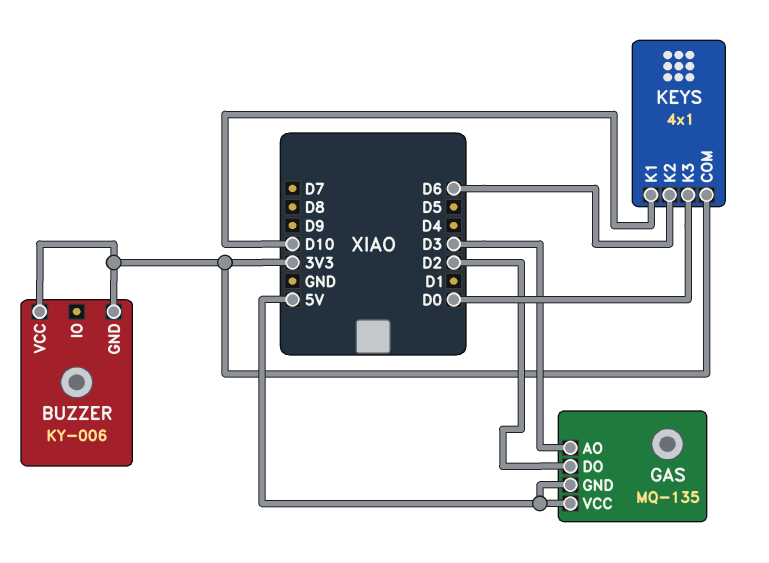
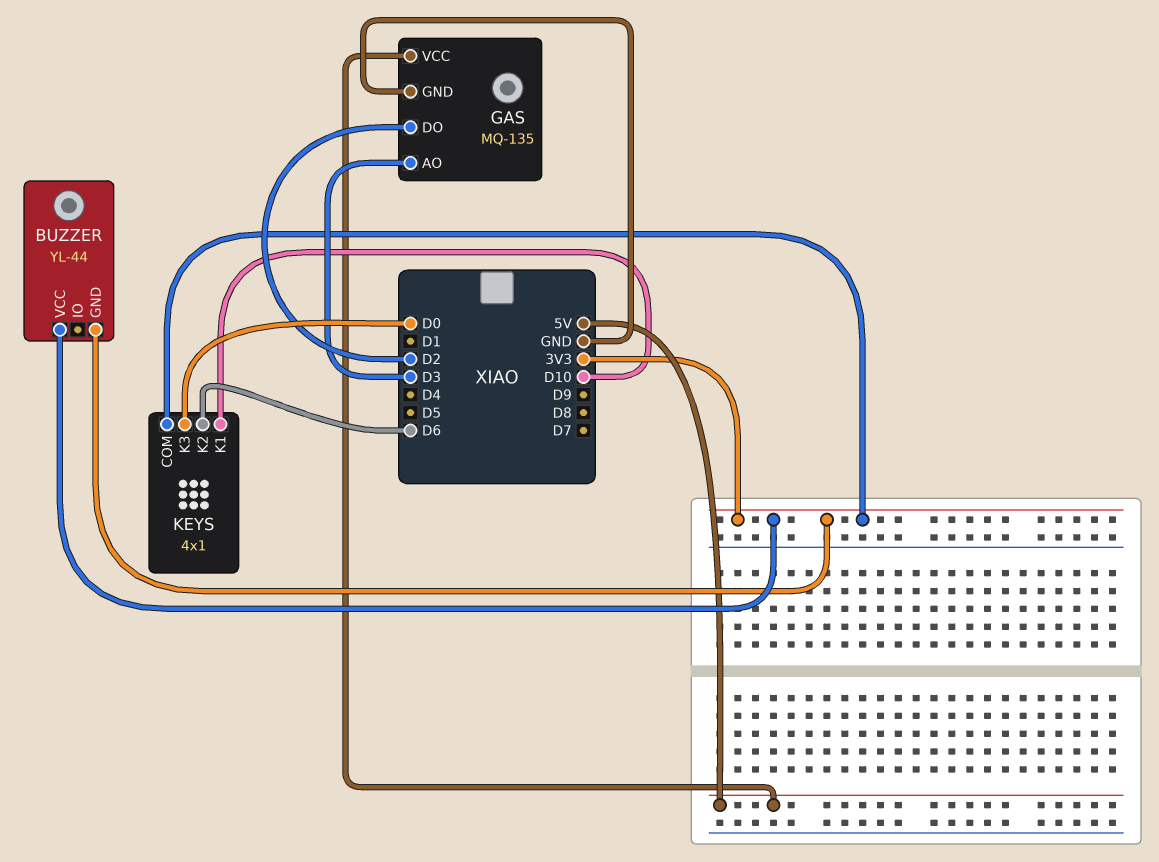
BUZZER: KY-006 -> YL-44
GAS pin GND: 5V -> GND

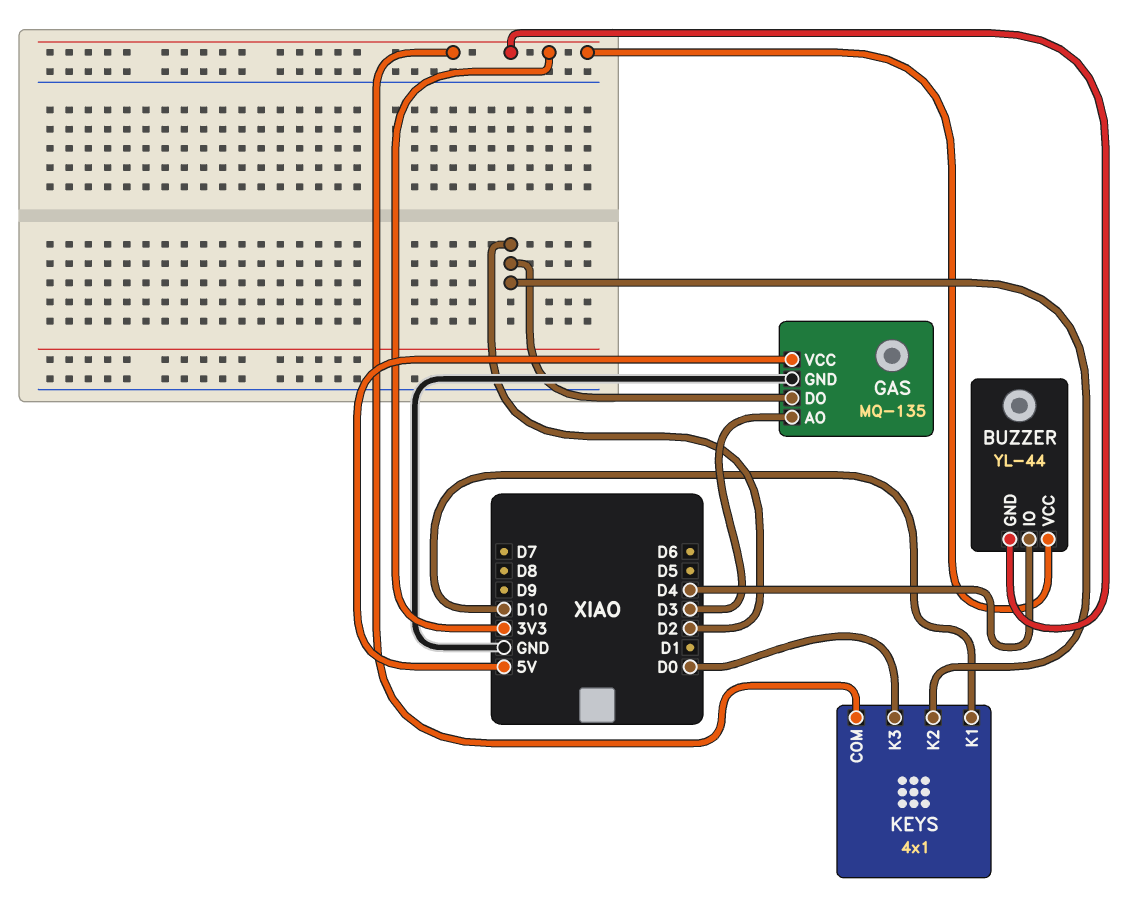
BUZZER pin IO: none -> D4
KEYS pin K2: D6 -> D2

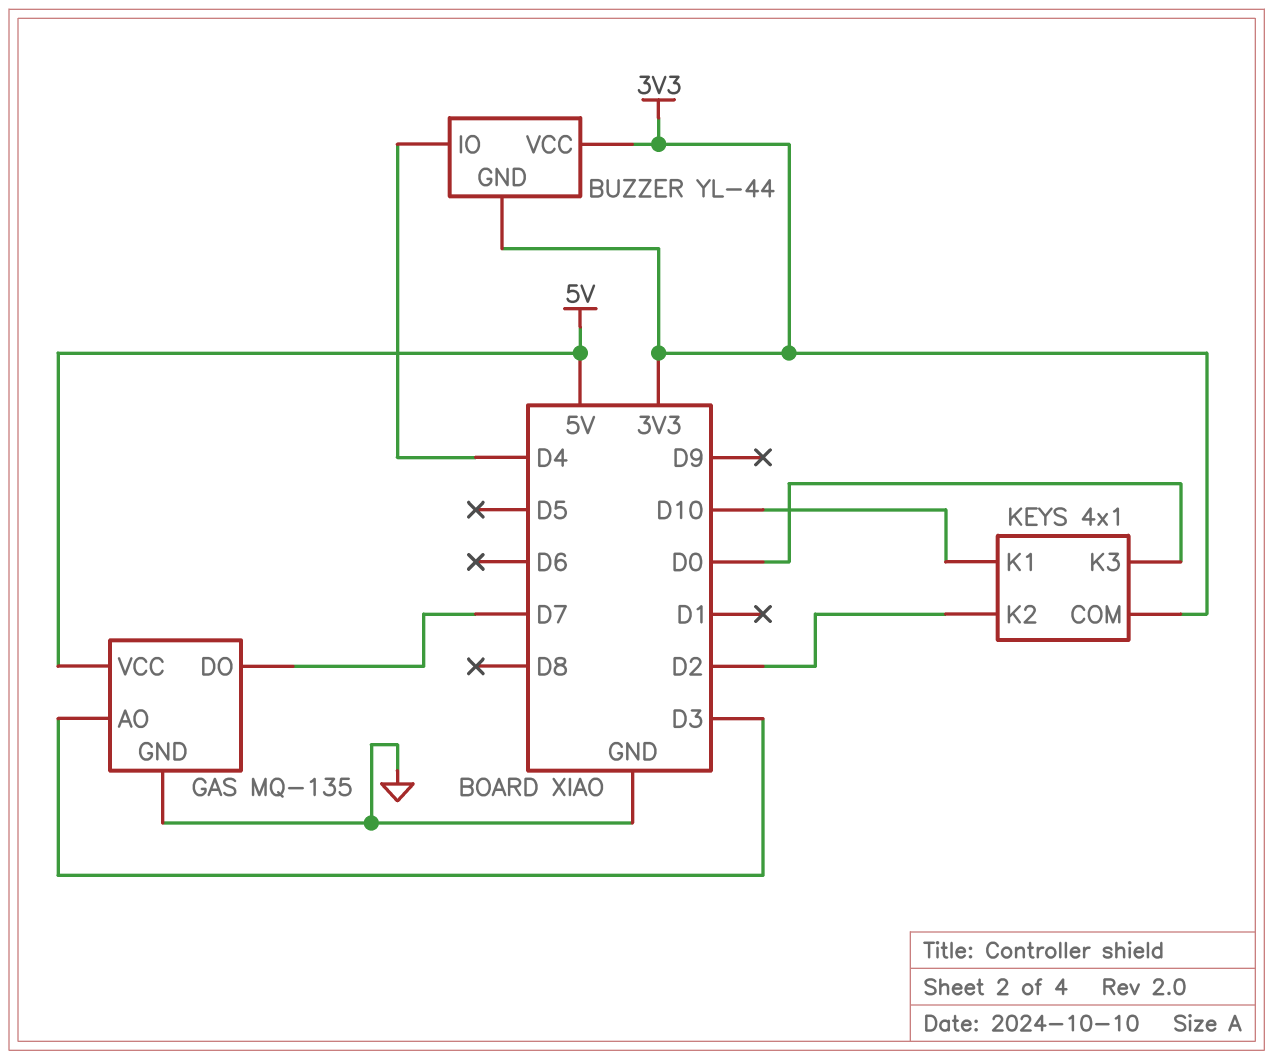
GAS pin DO: D2 -> D7

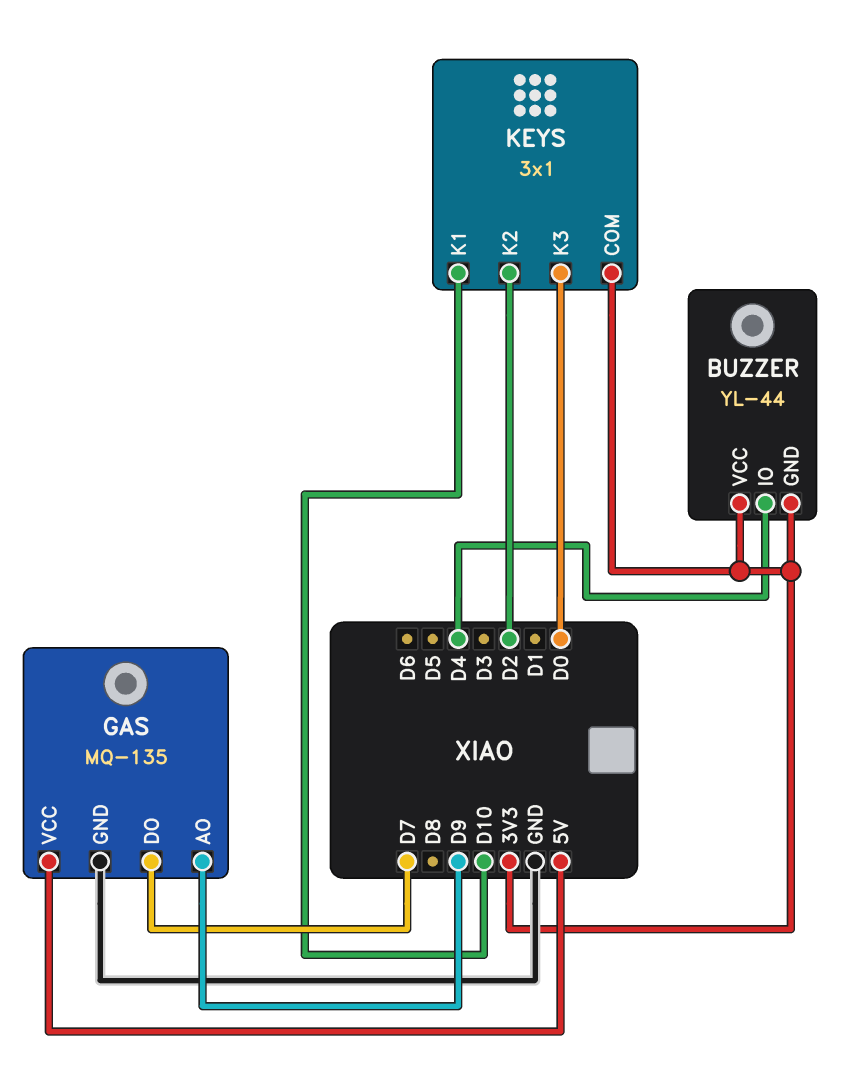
GAS pin AO: D3 -> D9
KEYS: 4x1 -> 3x1

